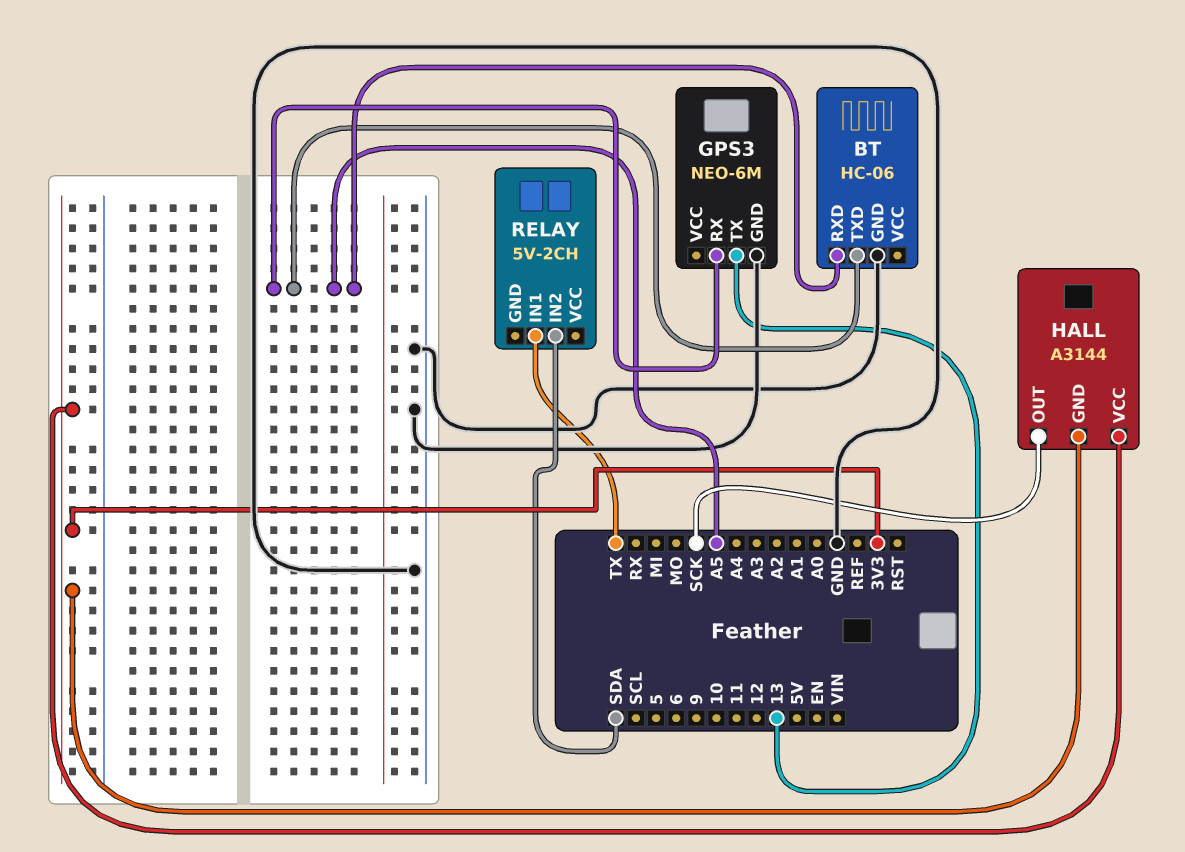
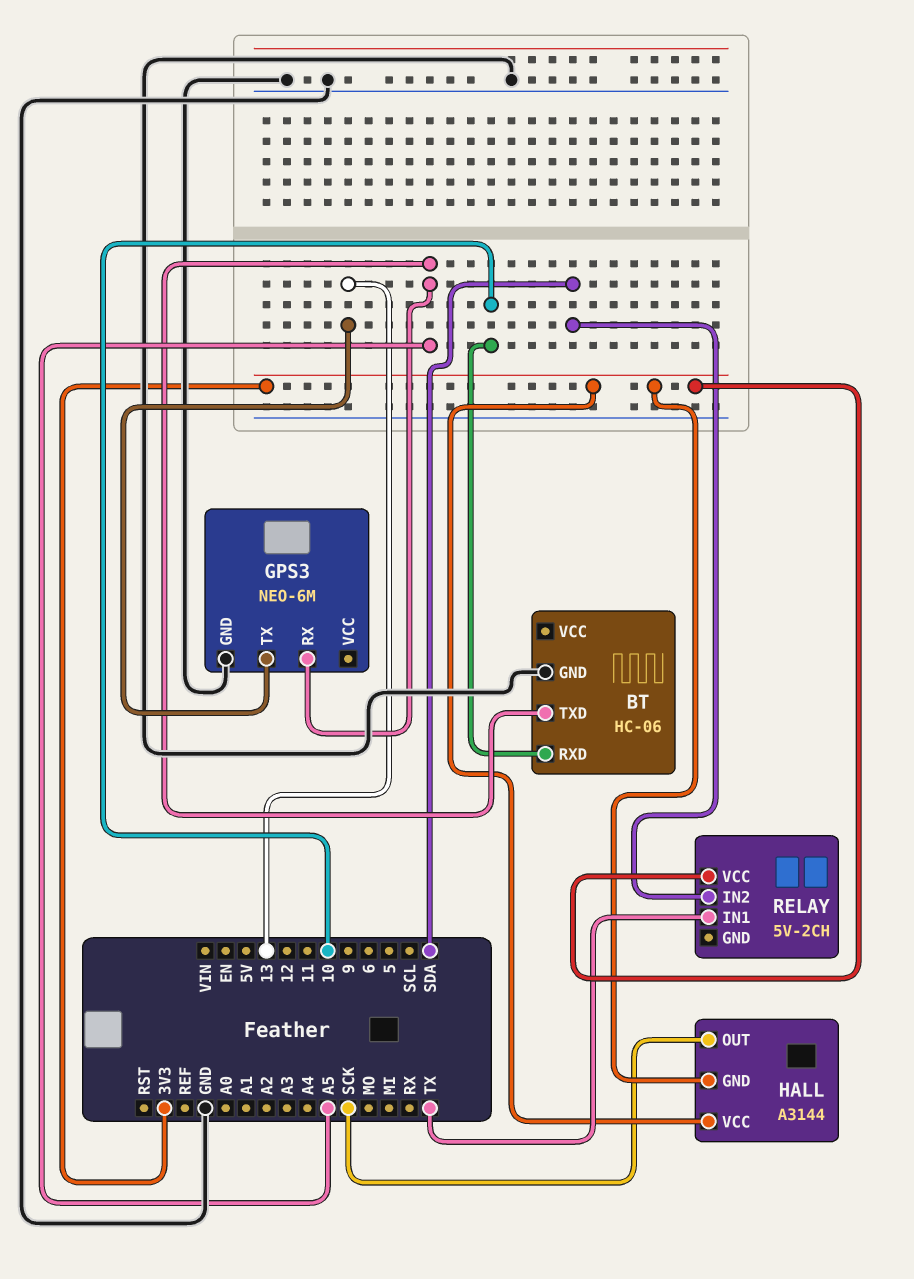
BT pin RXD: A5 -> 10
RELAY pin VCC: none -> 3V3

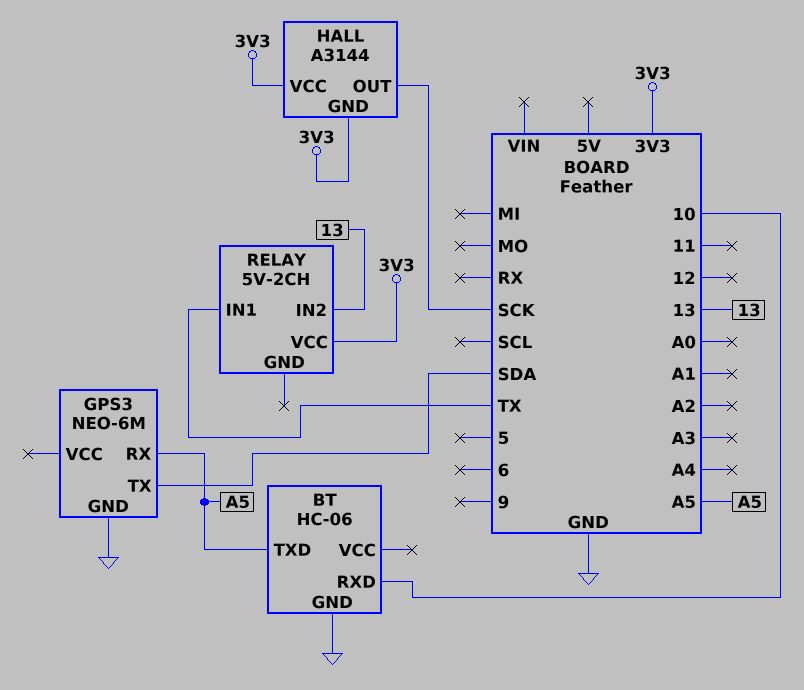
GPS3 pin TX: 13 -> SDA
RELAY pin IN2: SDA -> 13

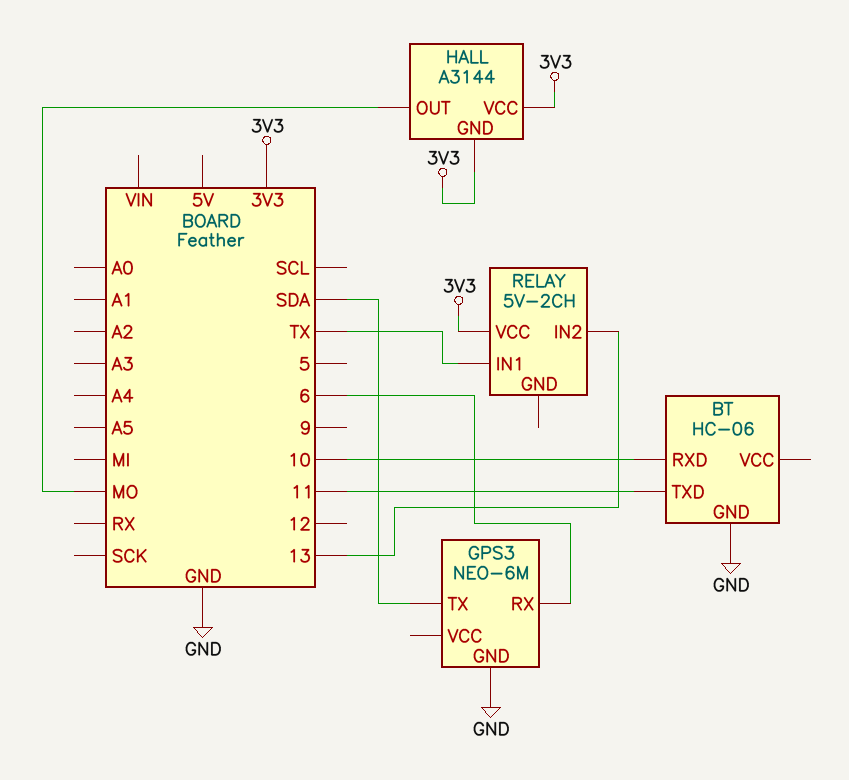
BT pin TXD: A5 -> 11
GPS3 pin RX: A5 -> 6
HALL pin OUT: SCK -> MO

